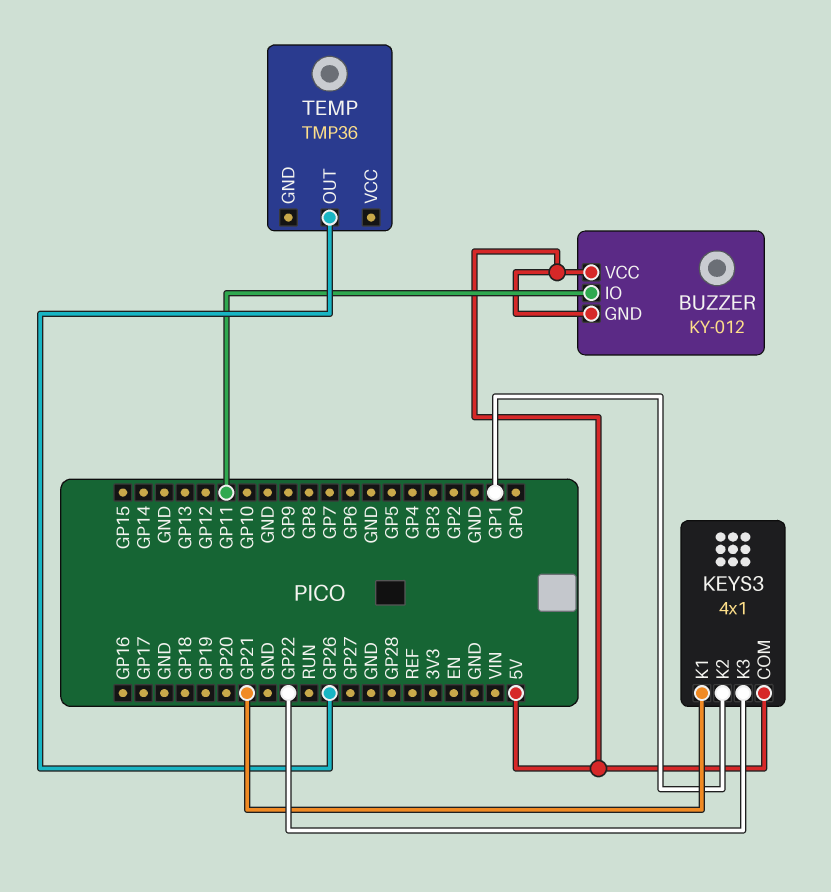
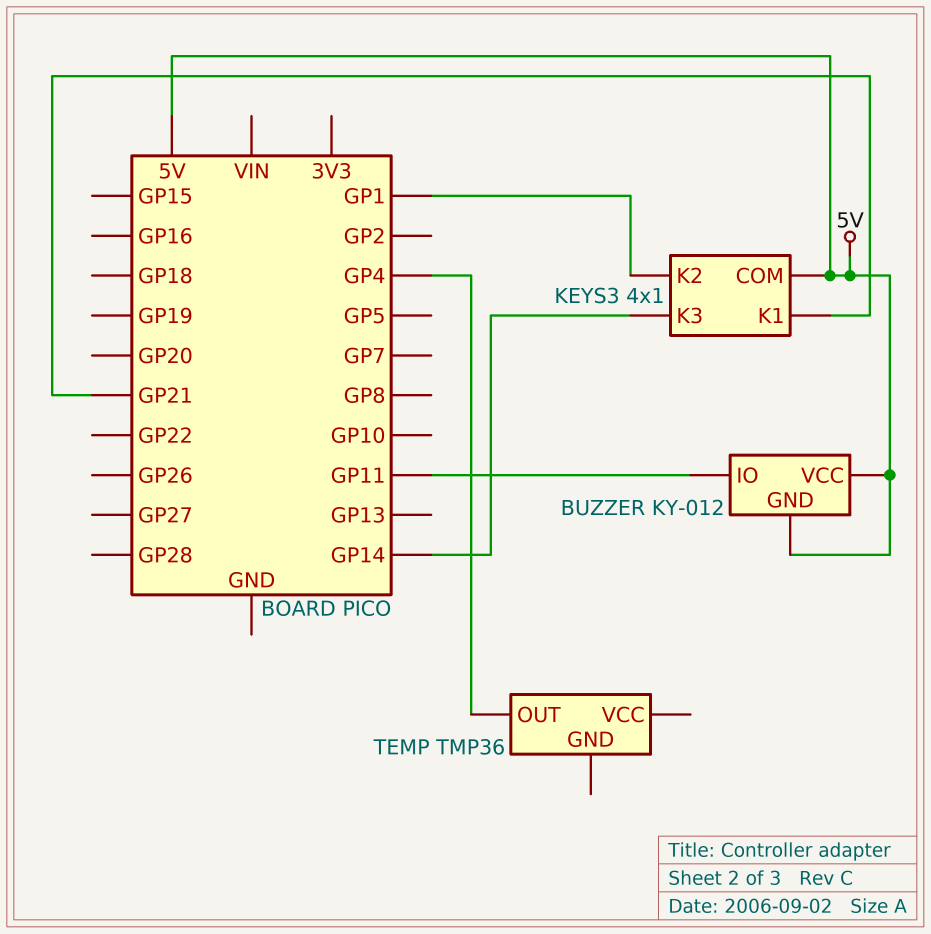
KEYS3 pin K3: GP22 -> GP14
TEMP pin OUT: GP26 -> GP4

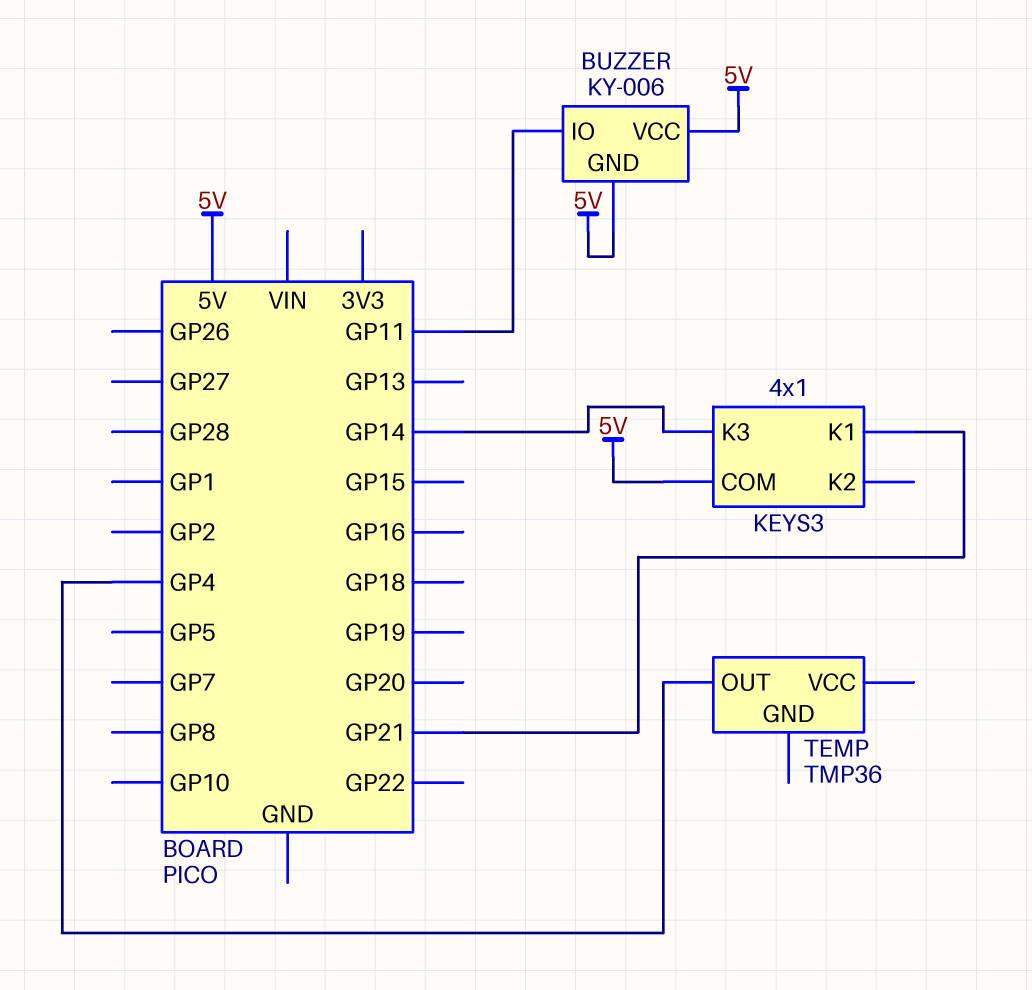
BUZZER: KY-012 -> KY-006
KEYS3 pin K2: GP1 -> none

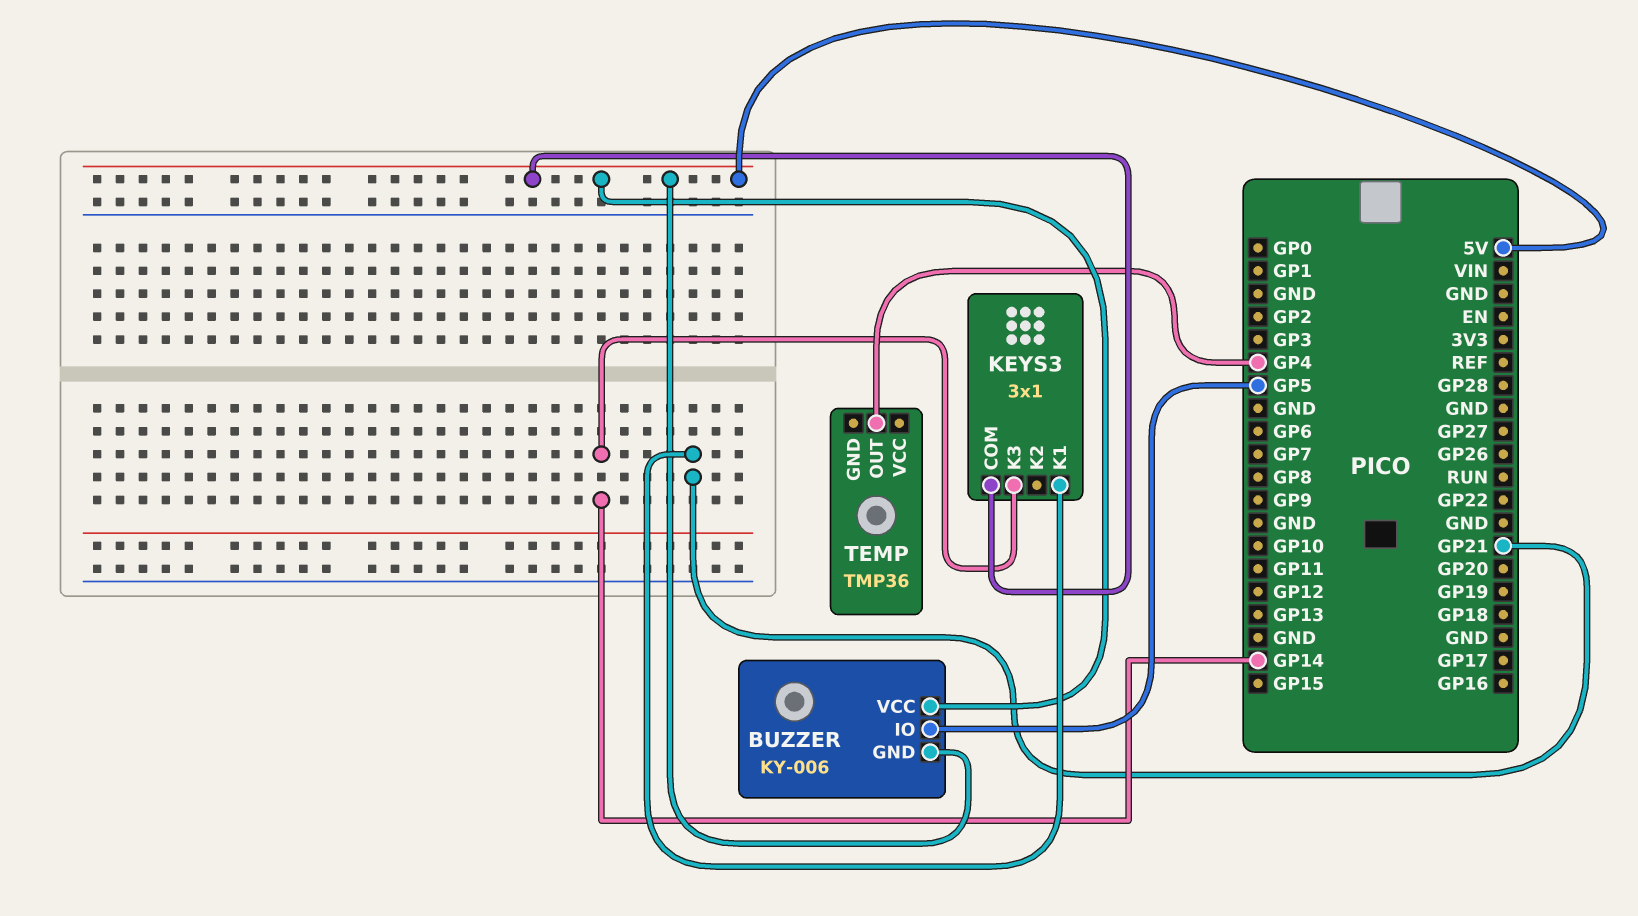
BUZZER pin IO: GP11 -> GP5
KEYS3: 4x1 -> 3x1

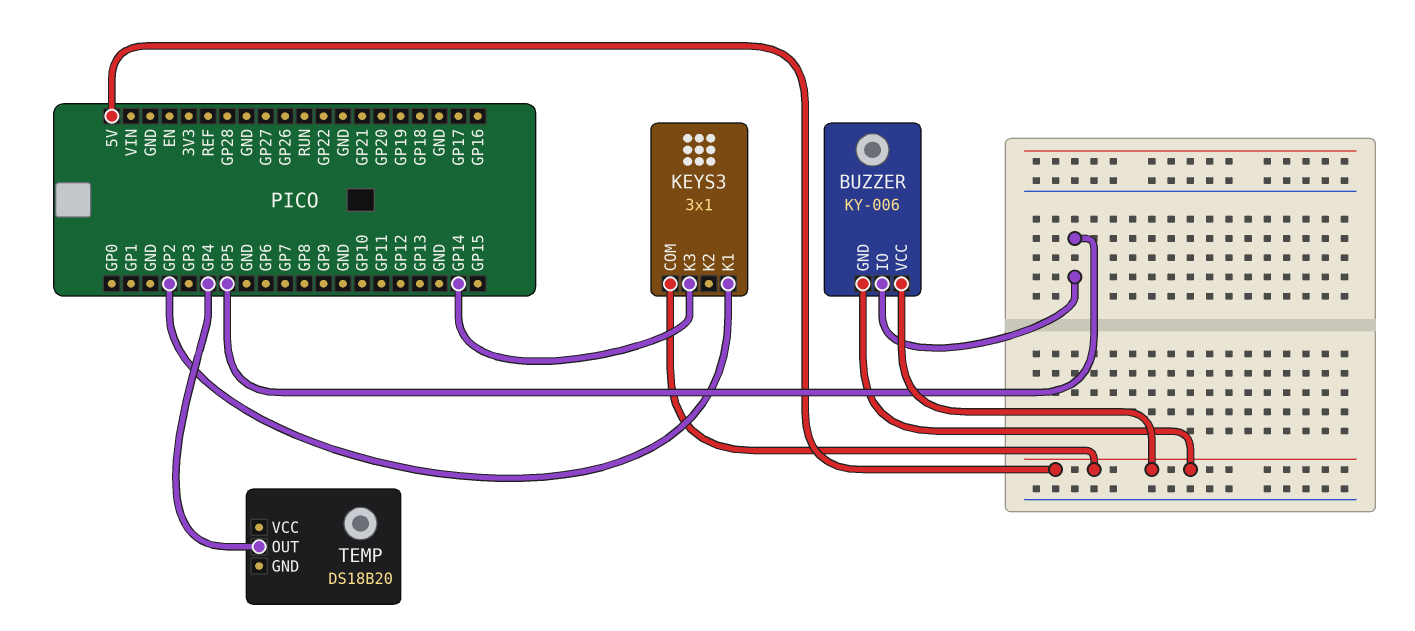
KEYS3 pin K1: GP21 -> GP2
TEMP: TMP36 -> DS18B20

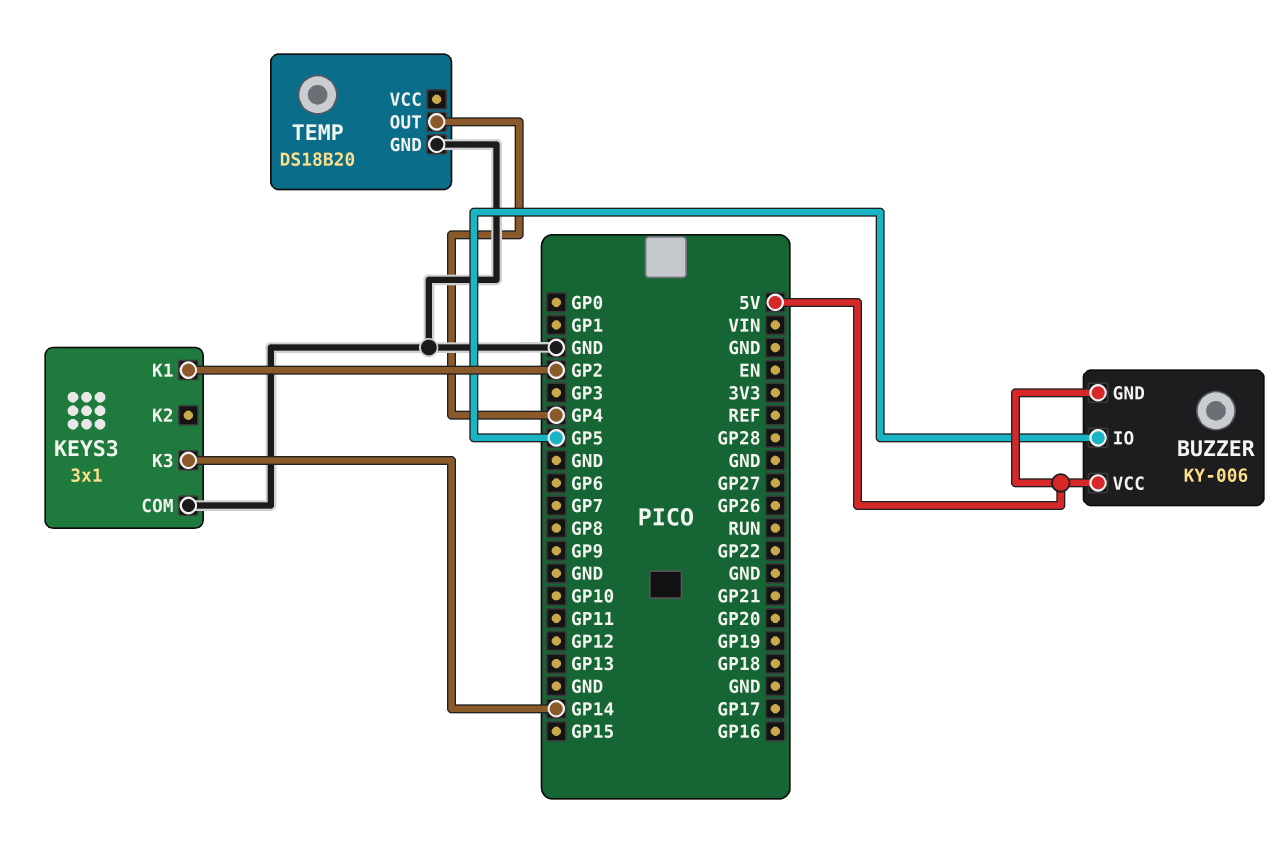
KEYS3 pin COM: 5V -> GND
TEMP pin GND: none -> GND

